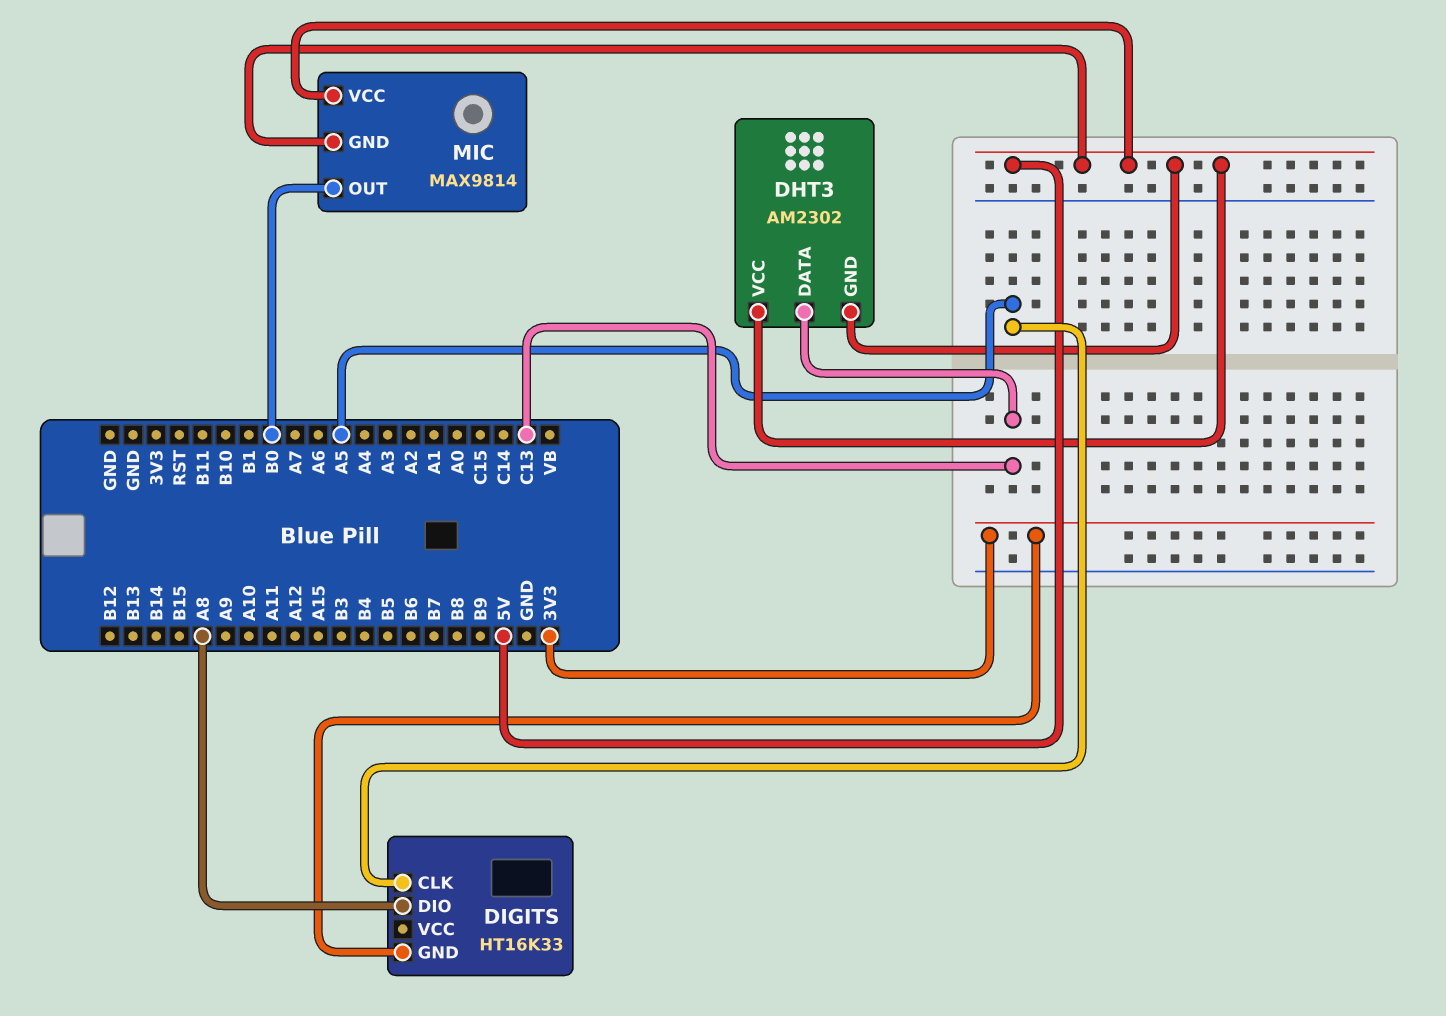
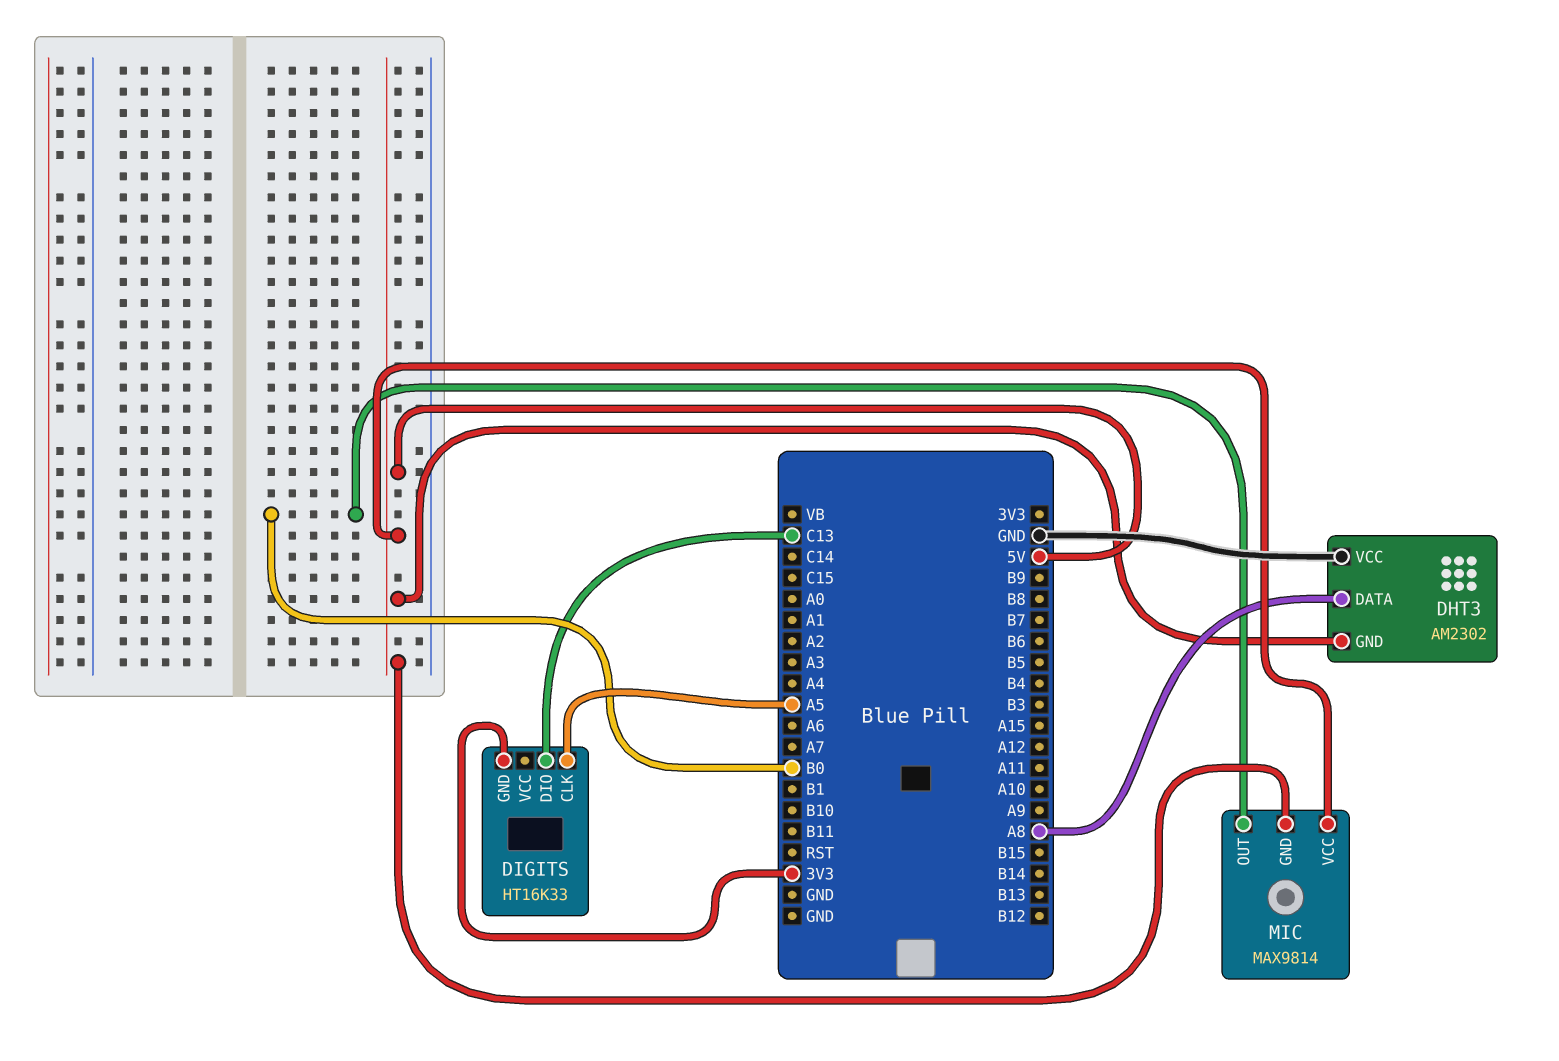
DHT3 pin DATA: C13 -> A8
DHT3 pin VCC: 5V -> GND
DIGITS pin DIO: A8 -> C13

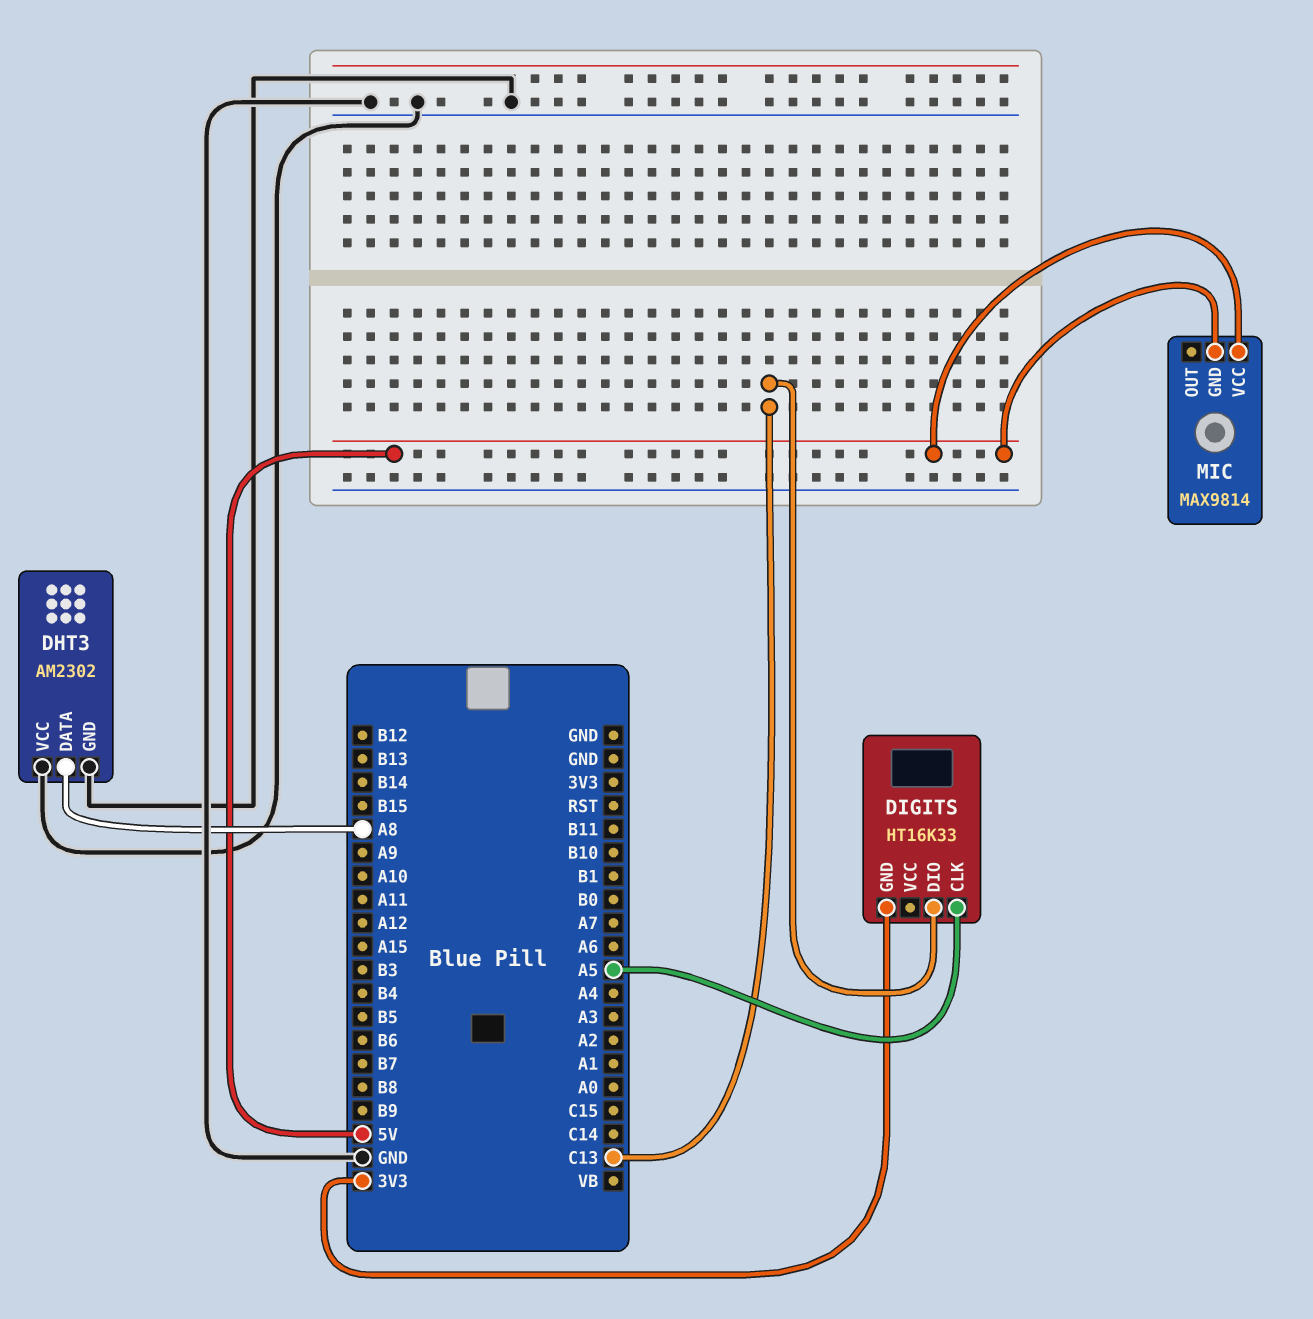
DHT3 pin GND: 5V -> GND
MIC pin OUT: B0 -> none

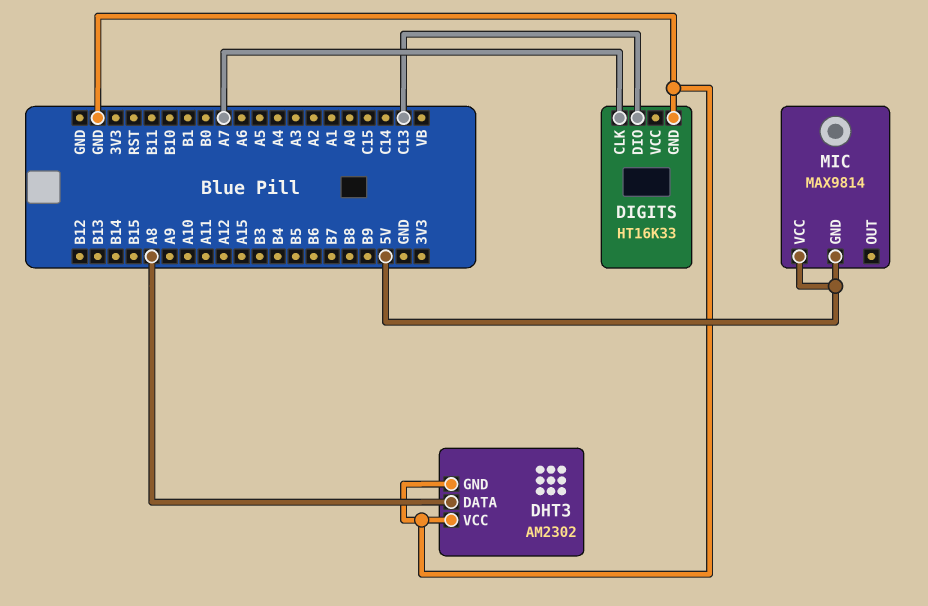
DIGITS pin CLK: A5 -> A7
DIGITS pin GND: 3V3 -> GND

